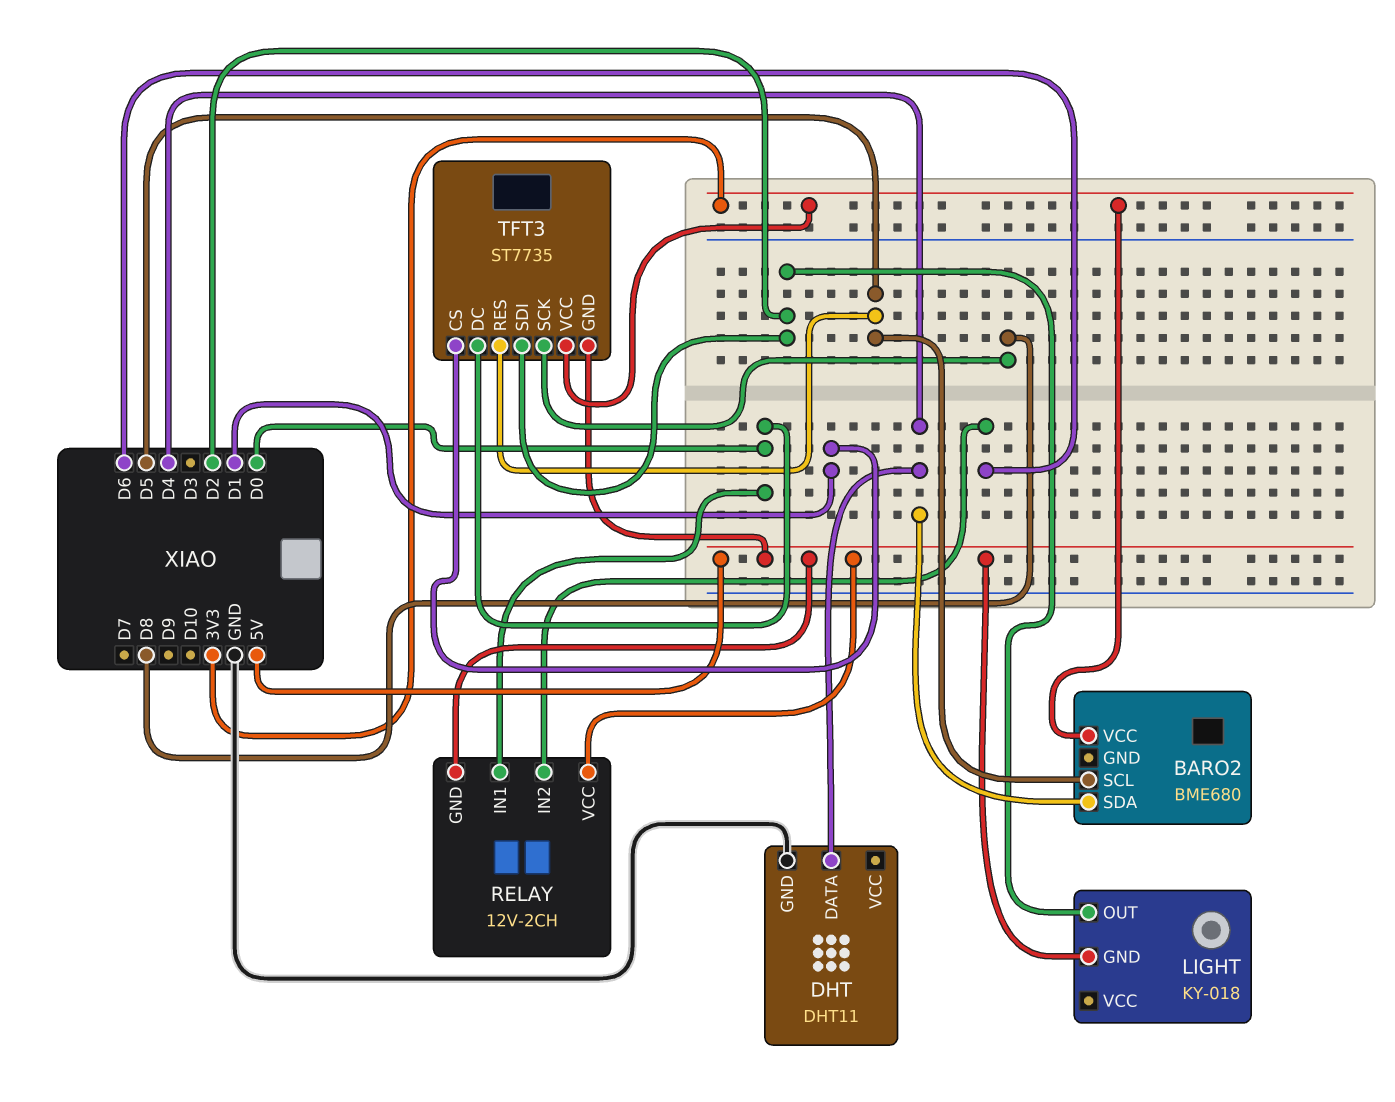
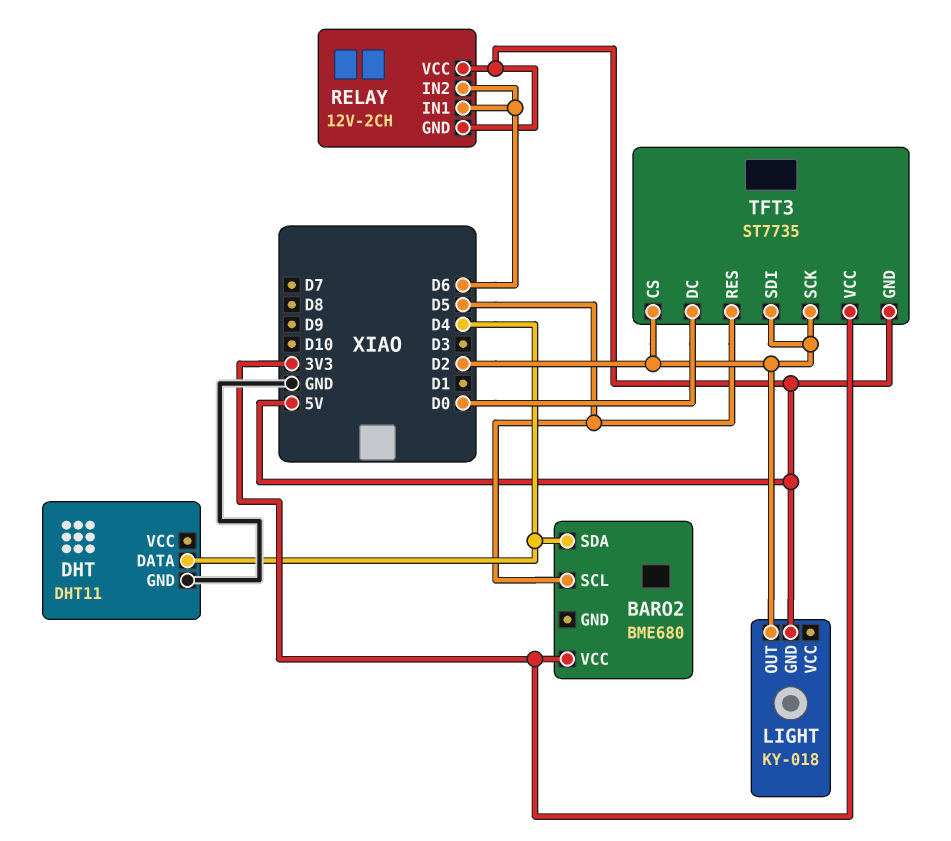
RELAY pin IN1: D0 -> D6
TFT3 pin CS: D1 -> D2
TFT3 pin SCK: D8 -> D2

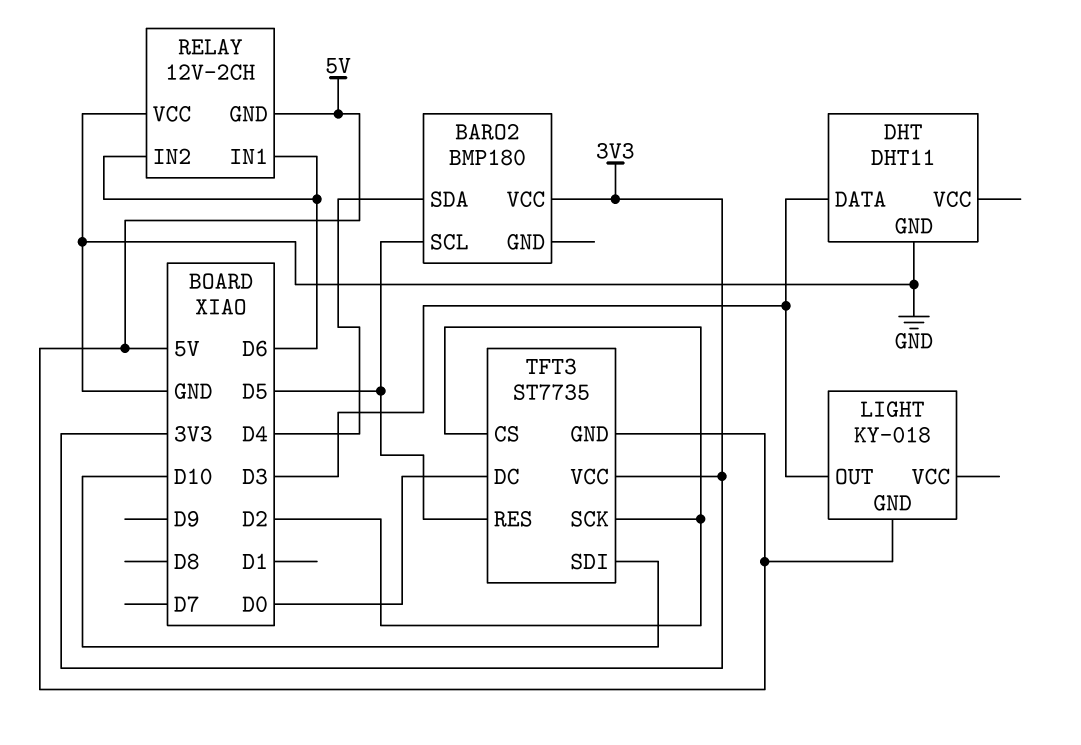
BARO2: BME680 -> BMP180
DHT pin DATA: D4 -> D3
LIGHT pin OUT: D2 -> D3
RELAY pin VCC: 5V -> GND
TFT3 pin SDI: D2 -> D10

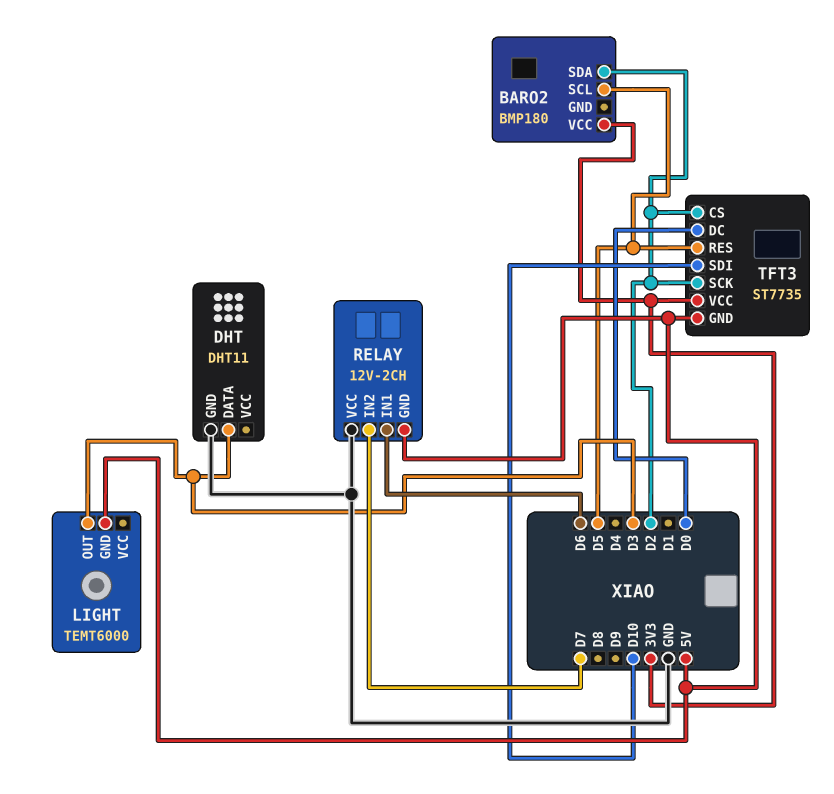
BARO2 pin SDA: D4 -> D2
LIGHT: KY-018 -> TEMT6000
RELAY pin IN2: D6 -> D7

